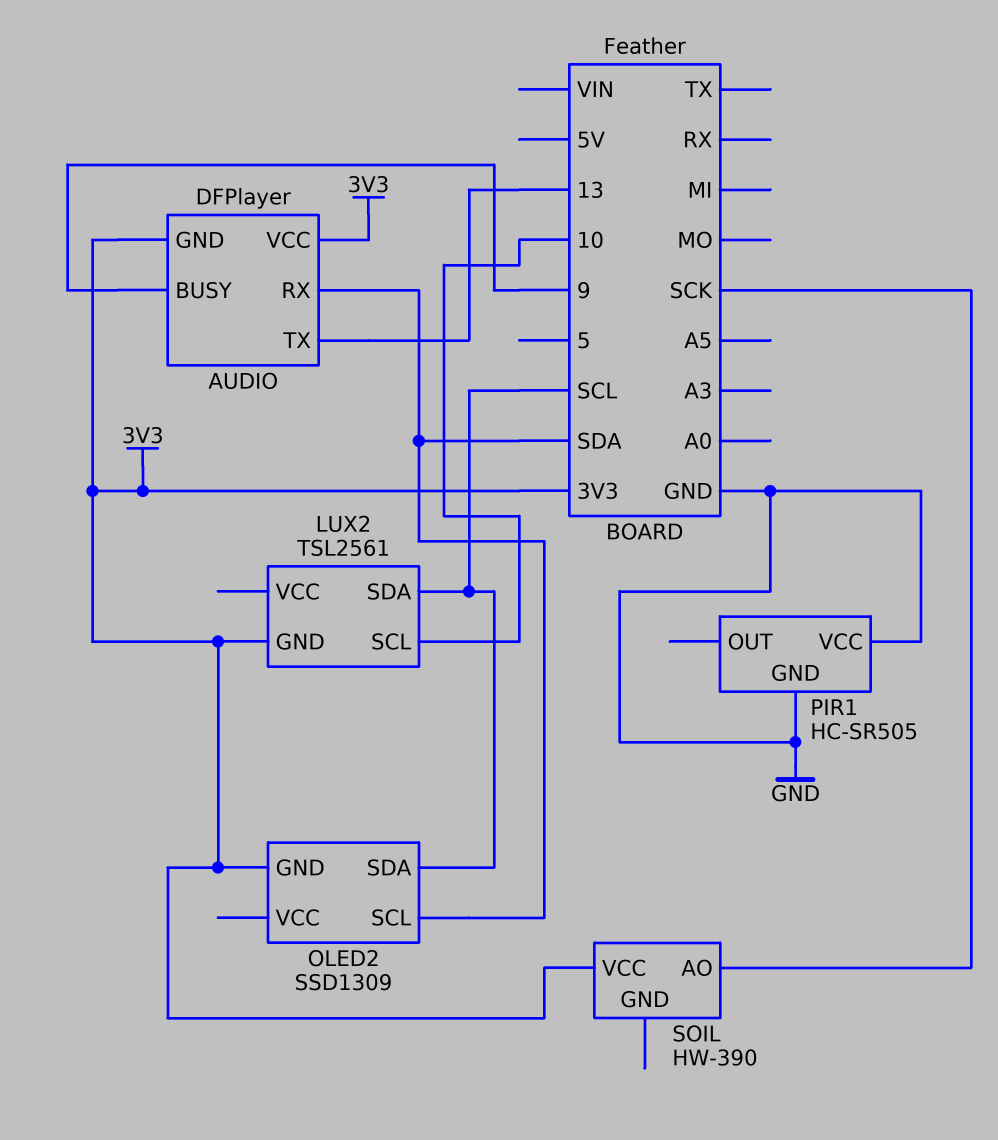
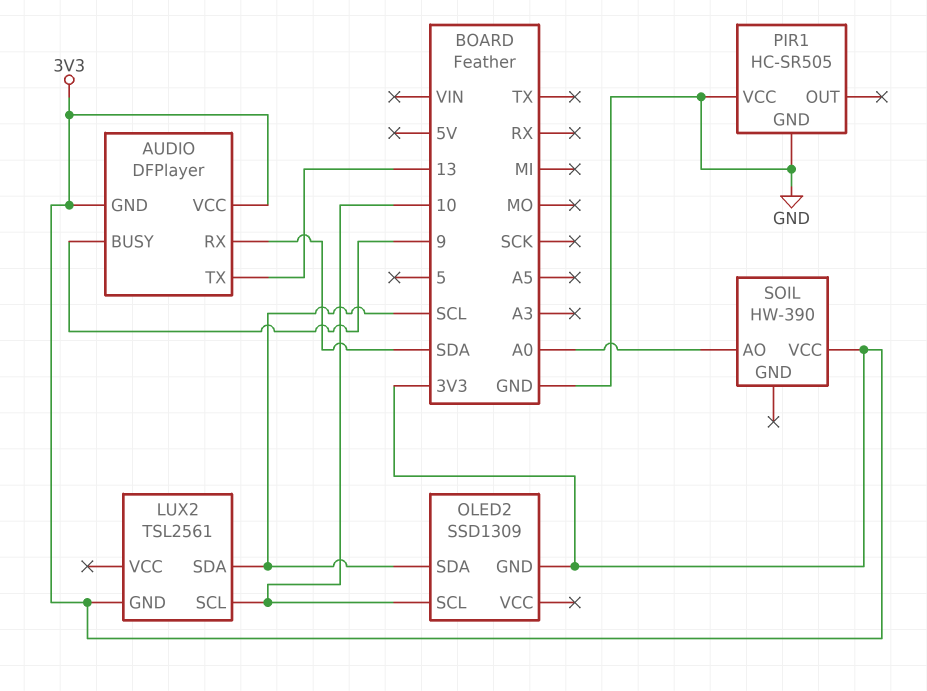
OLED2 pin SCL: SDA -> 10
SOIL pin AO: SCK -> A0

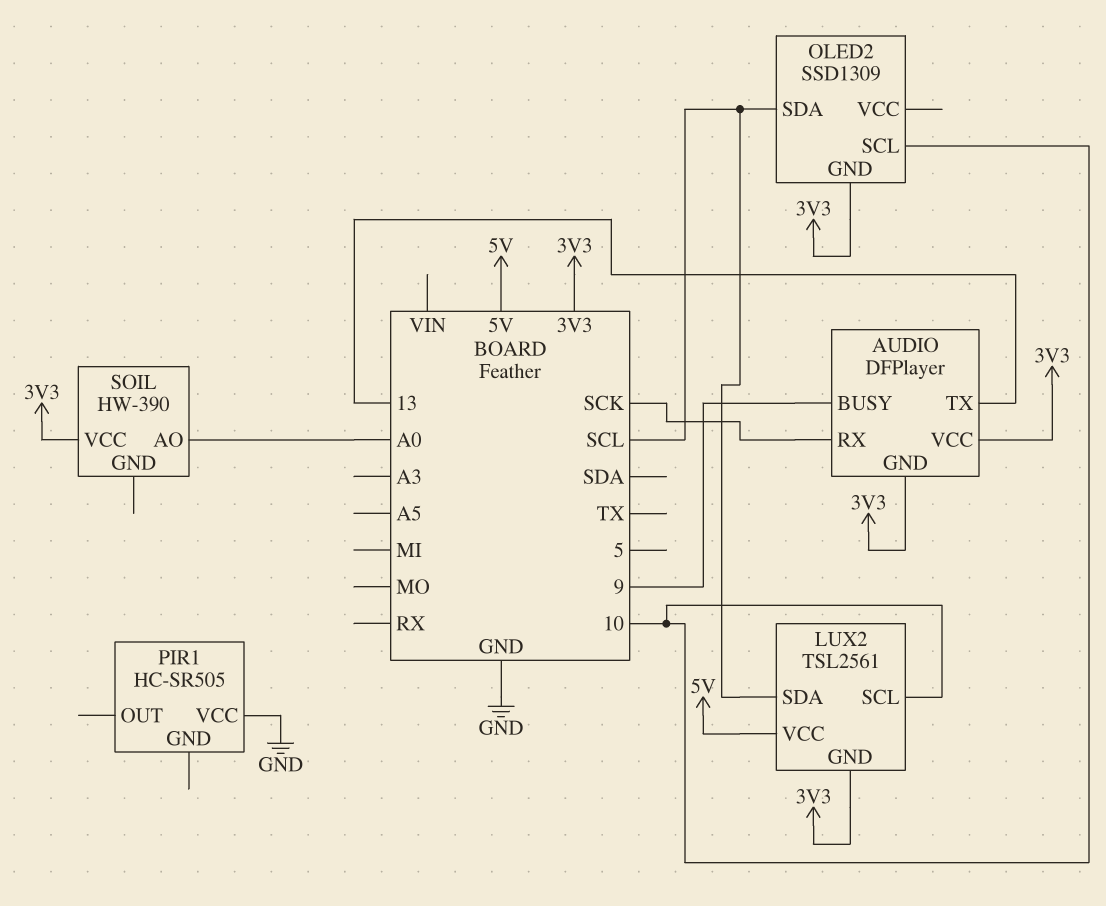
AUDIO pin RX: SDA -> SCK
LUX2 pin VCC: none -> 5V
PIR1 pin GND: GND -> none

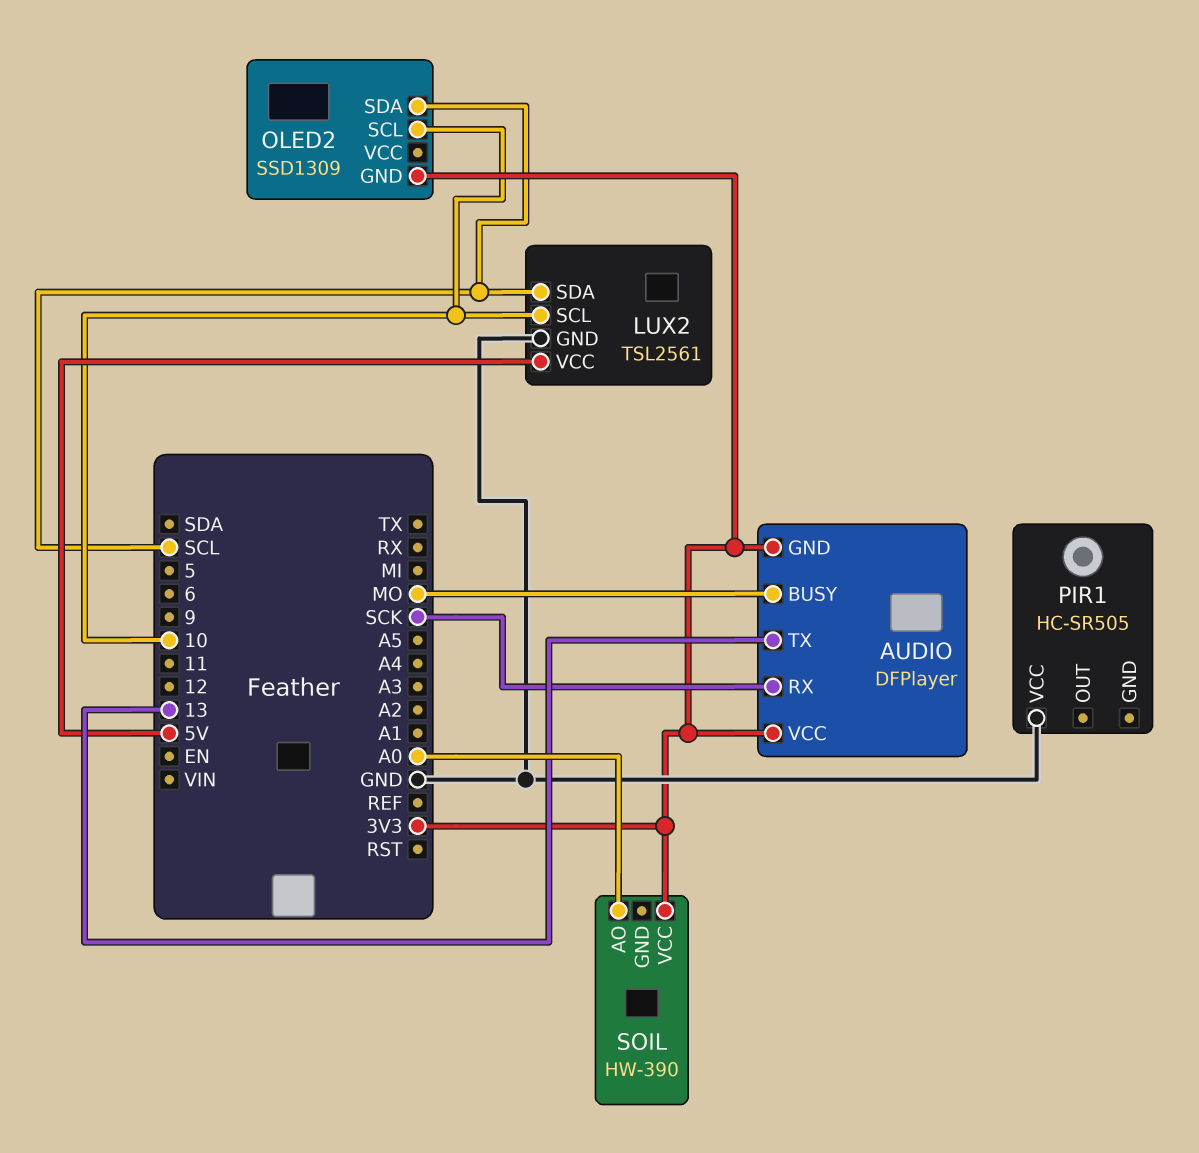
AUDIO pin BUSY: 9 -> MO
LUX2 pin GND: 3V3 -> GND

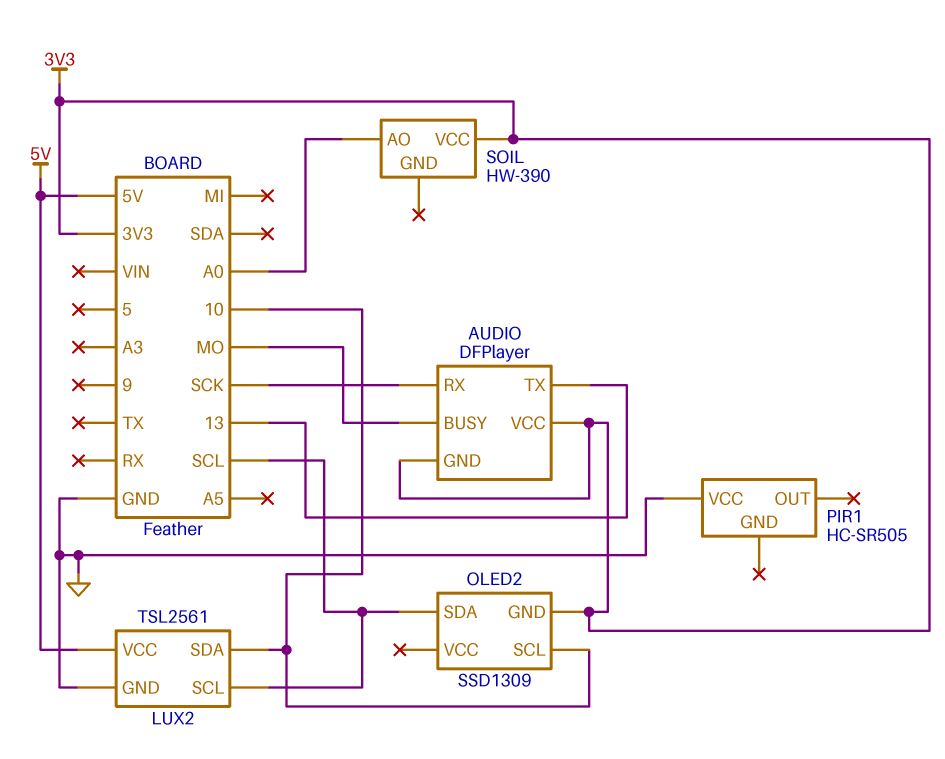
LUX2 pin SCL: 10 -> SCL
LUX2 pin SDA: SCL -> 10

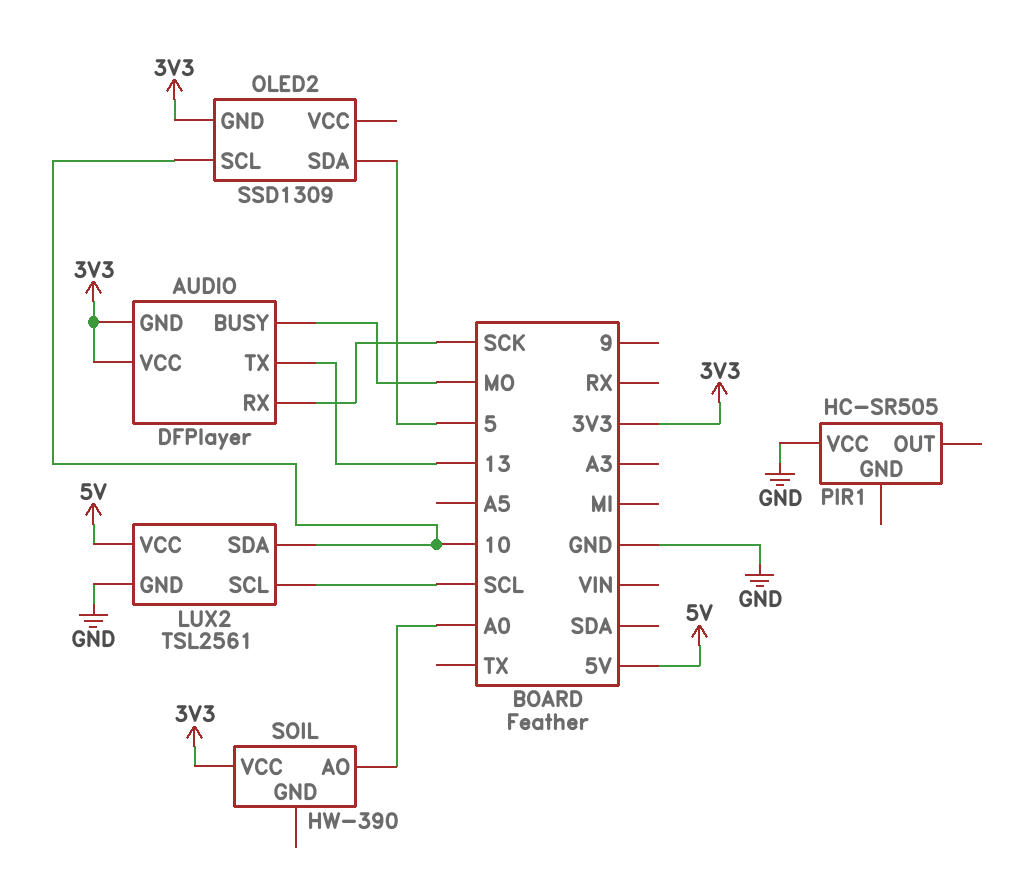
OLED2 pin SDA: SCL -> 5

